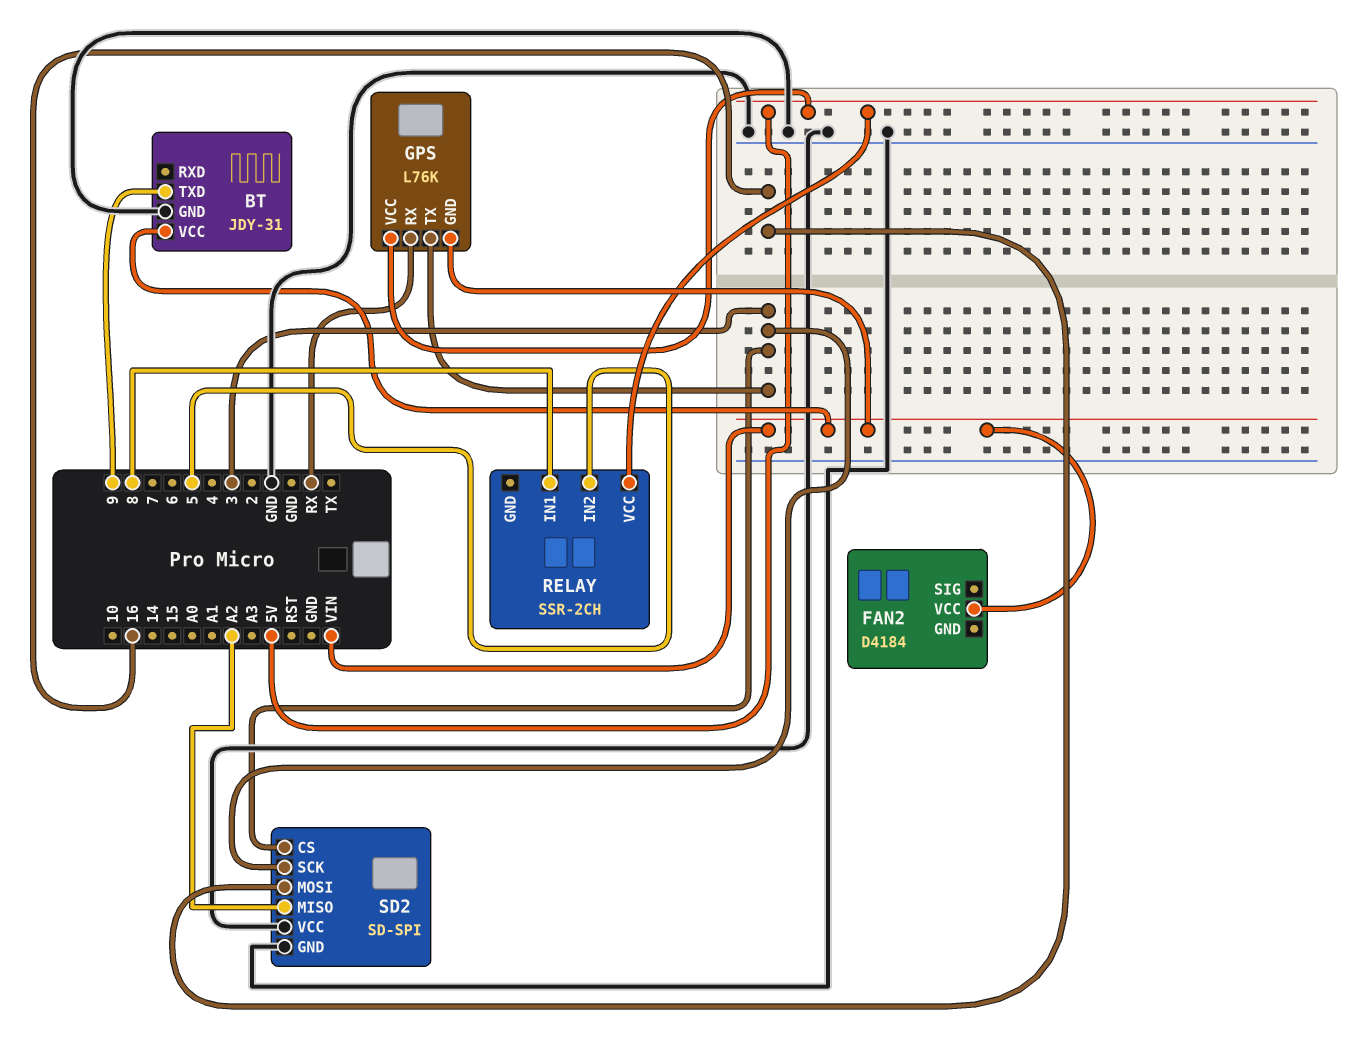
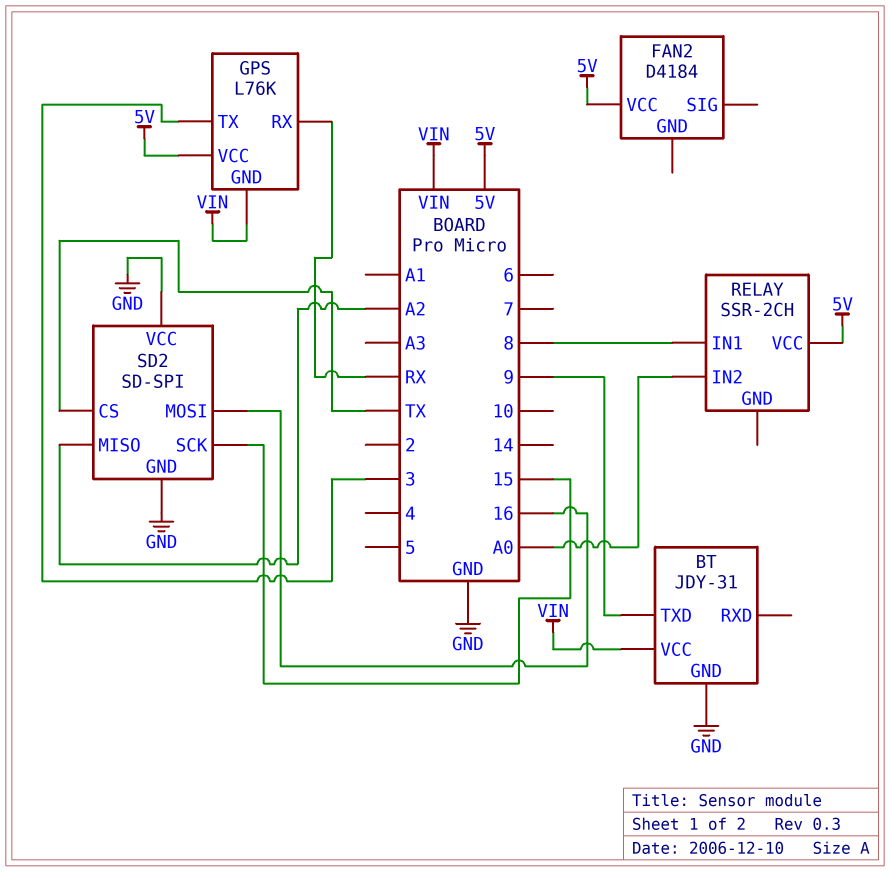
FAN2 pin VCC: VIN -> 5V
RELAY pin IN2: 5 -> A0
SD2 pin CS: 3 -> TX
SD2 pin SCK: 3 -> 15

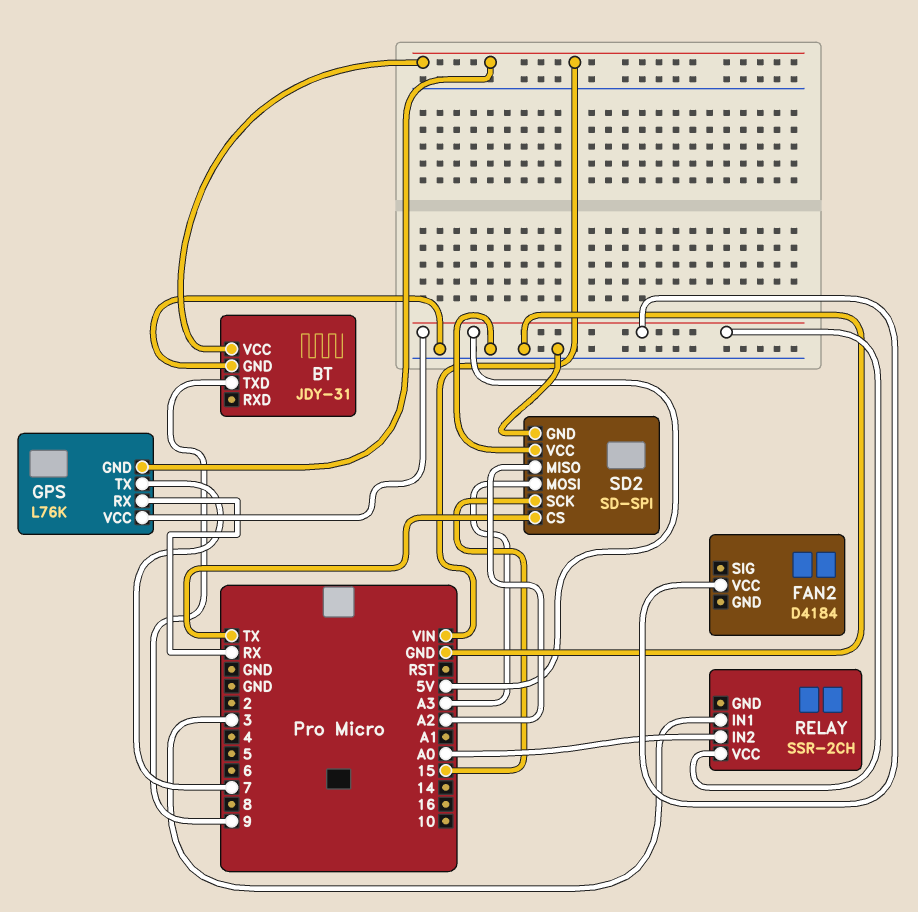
GPS pin TX: 3 -> 7
RELAY pin IN1: 8 -> 3
SD2 pin MOSI: 16 -> A3

